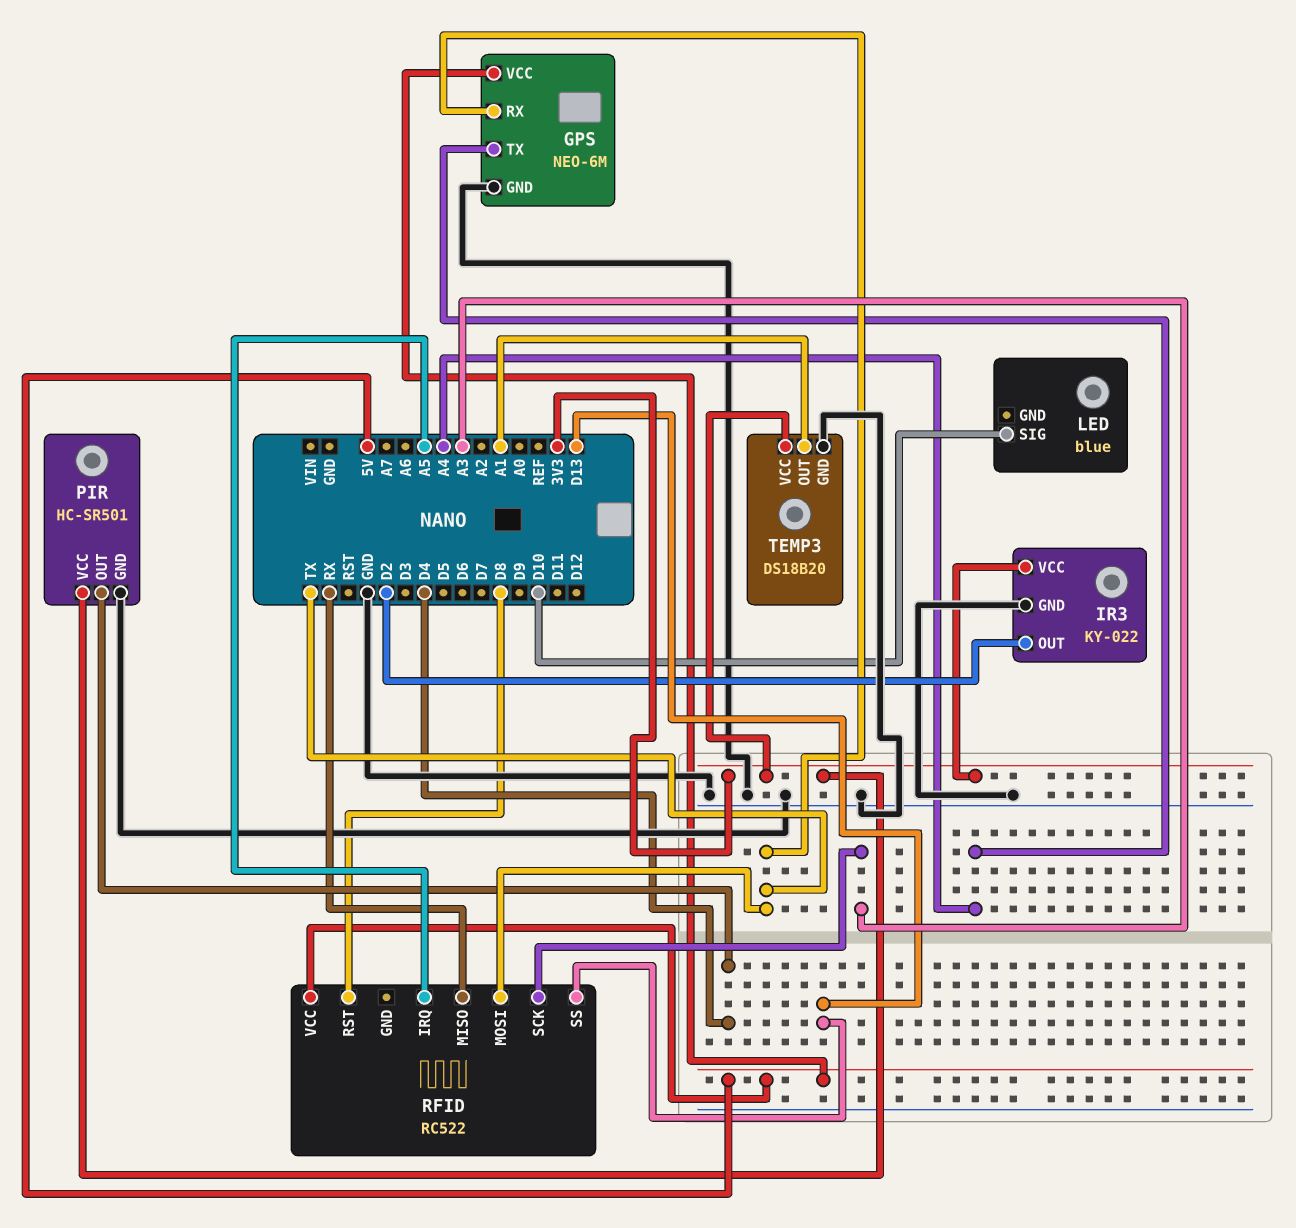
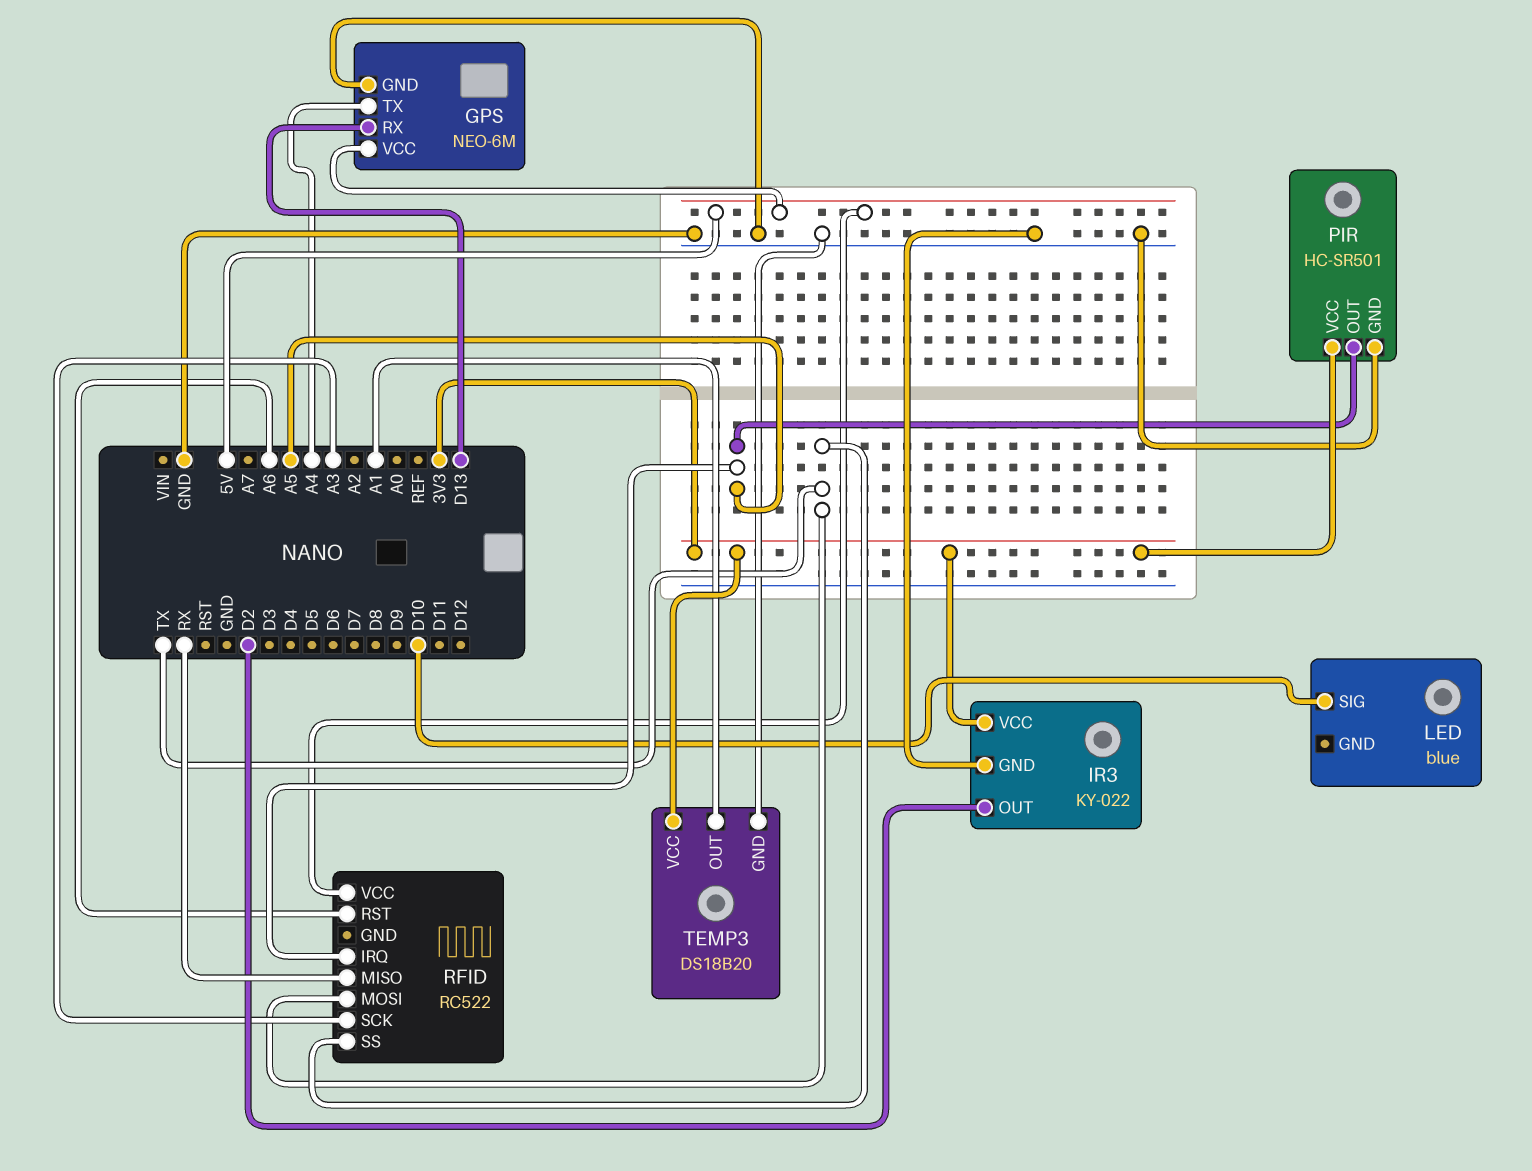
GPS pin RX: TX -> D13
PIR pin OUT: D4 -> A5
RFID pin RST: D8 -> A6
RFID pin SS: D13 -> TX

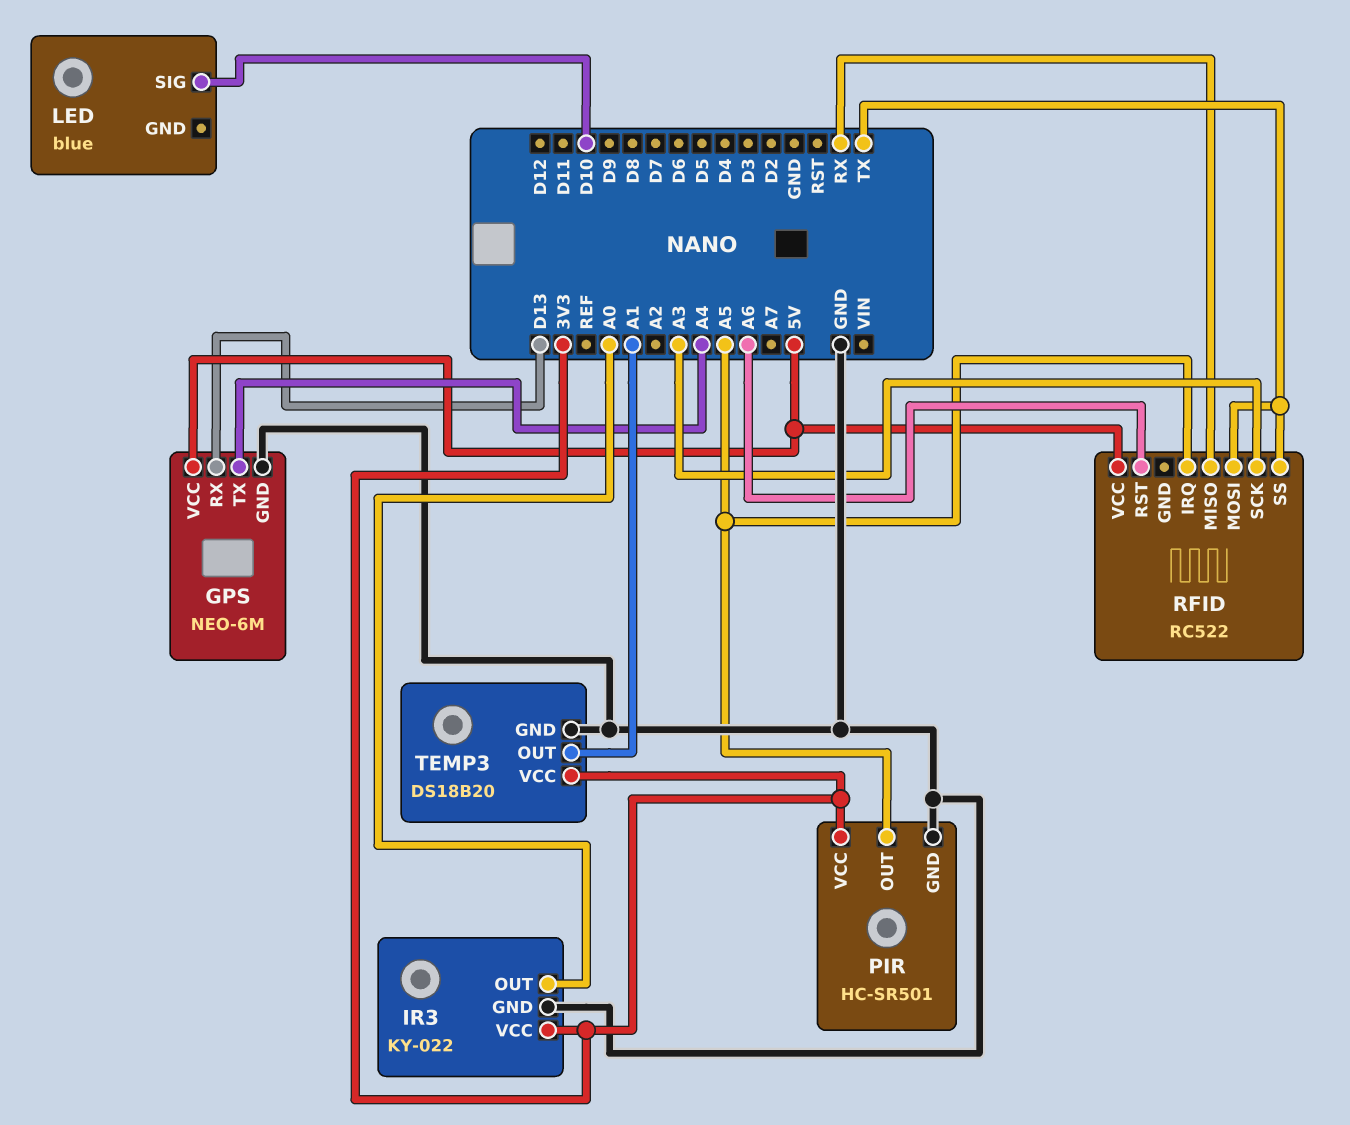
IR3 pin OUT: D2 -> A0

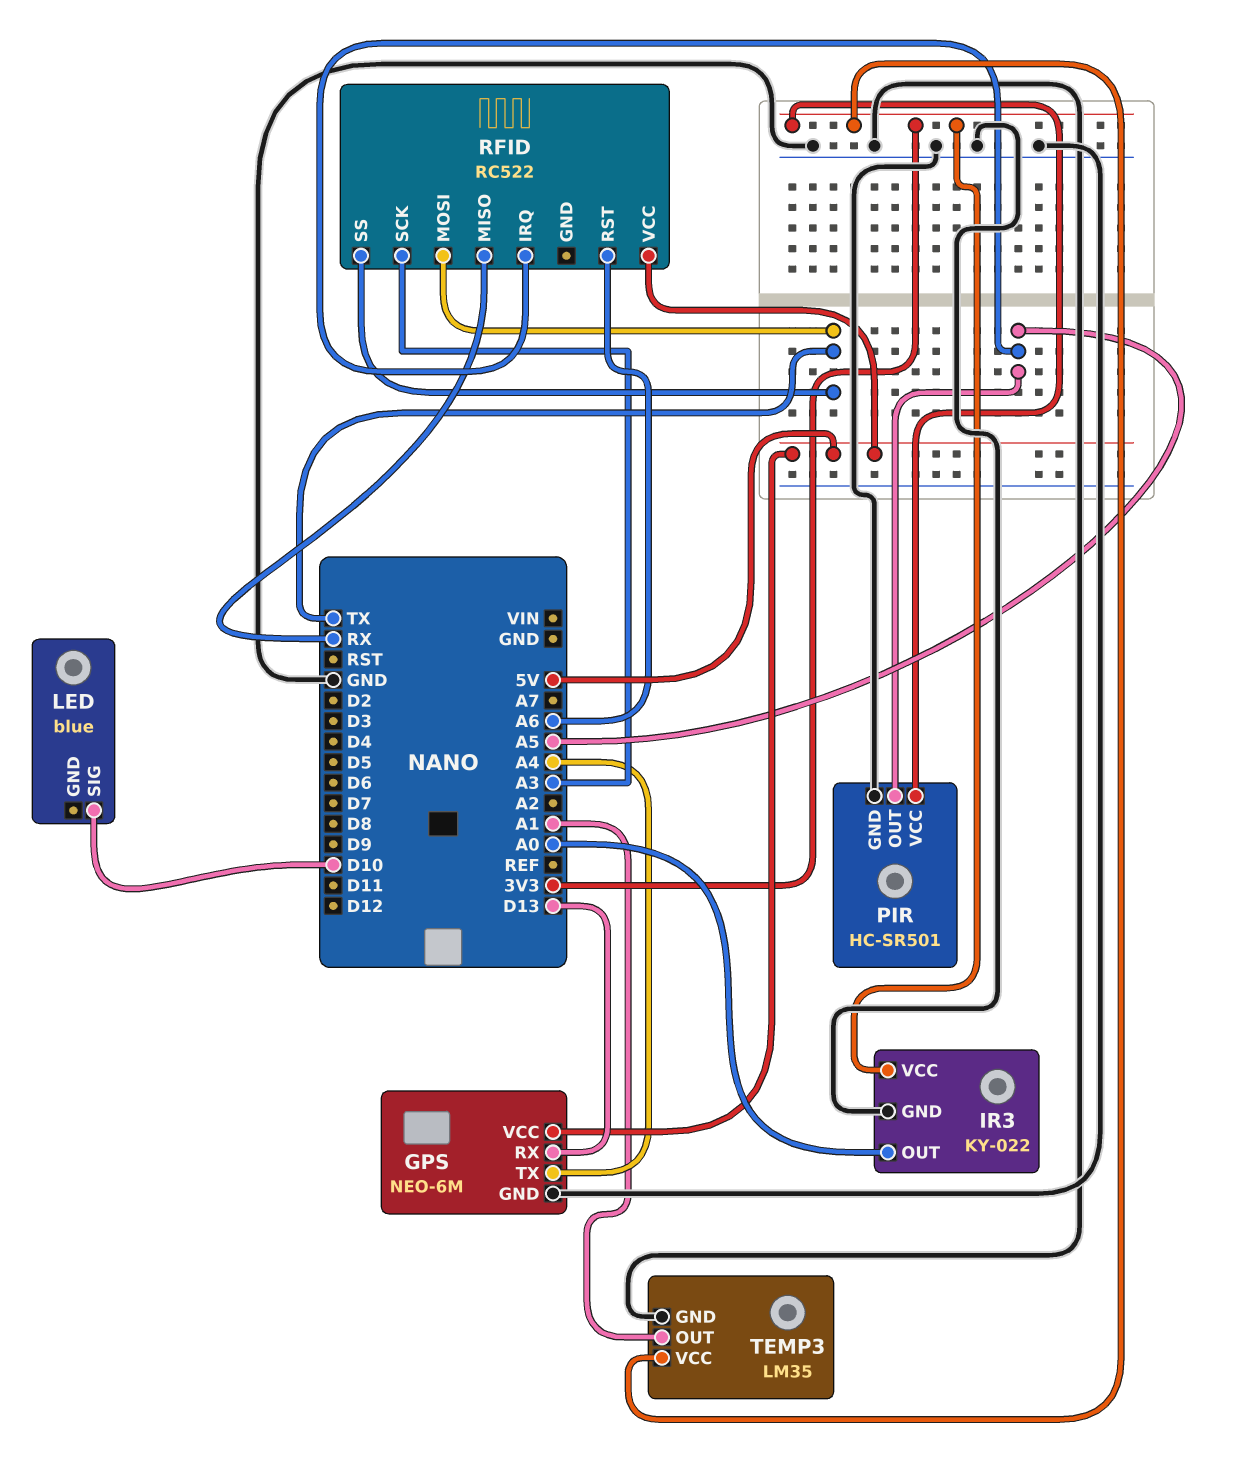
TEMP3: DS18B20 -> LM35

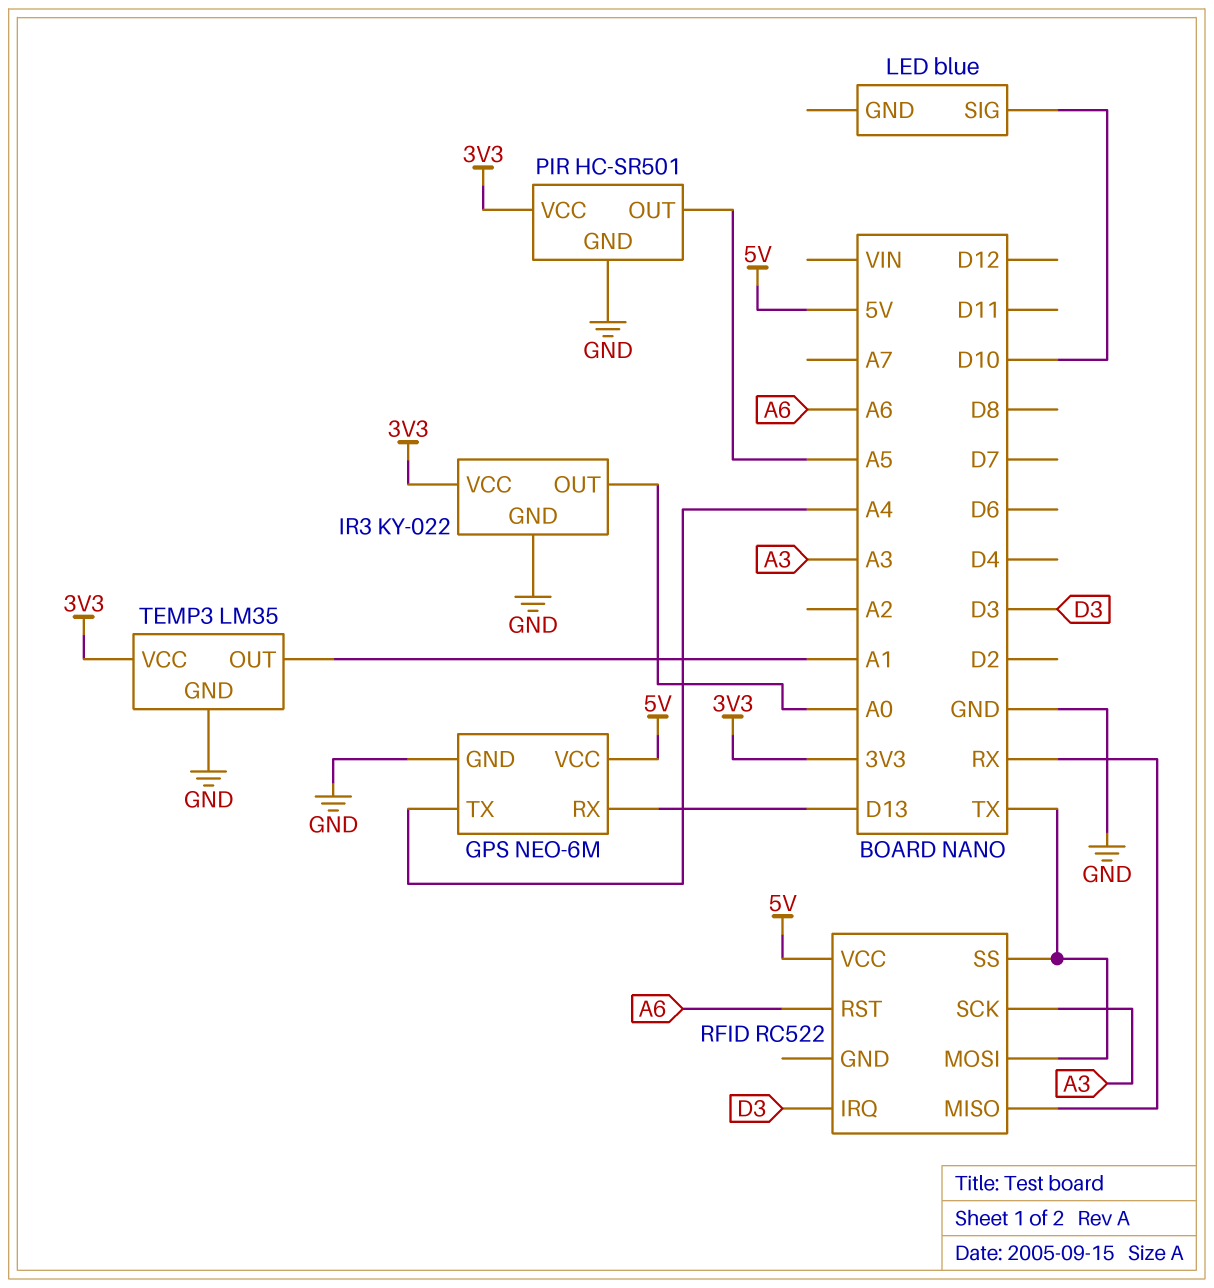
RFID pin IRQ: A5 -> D3

